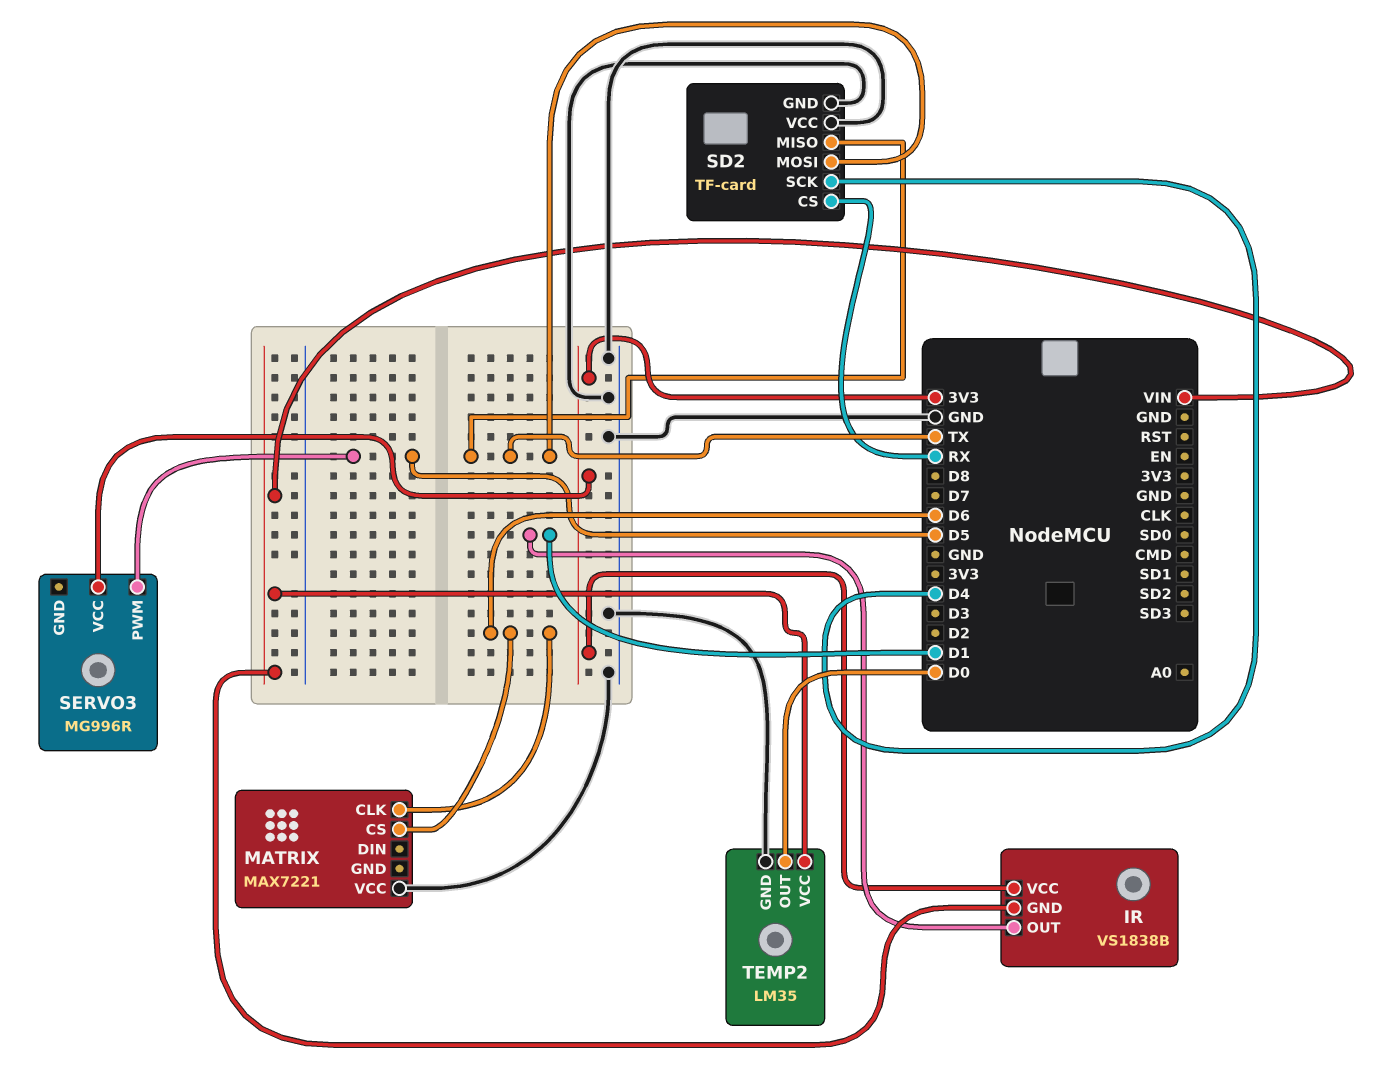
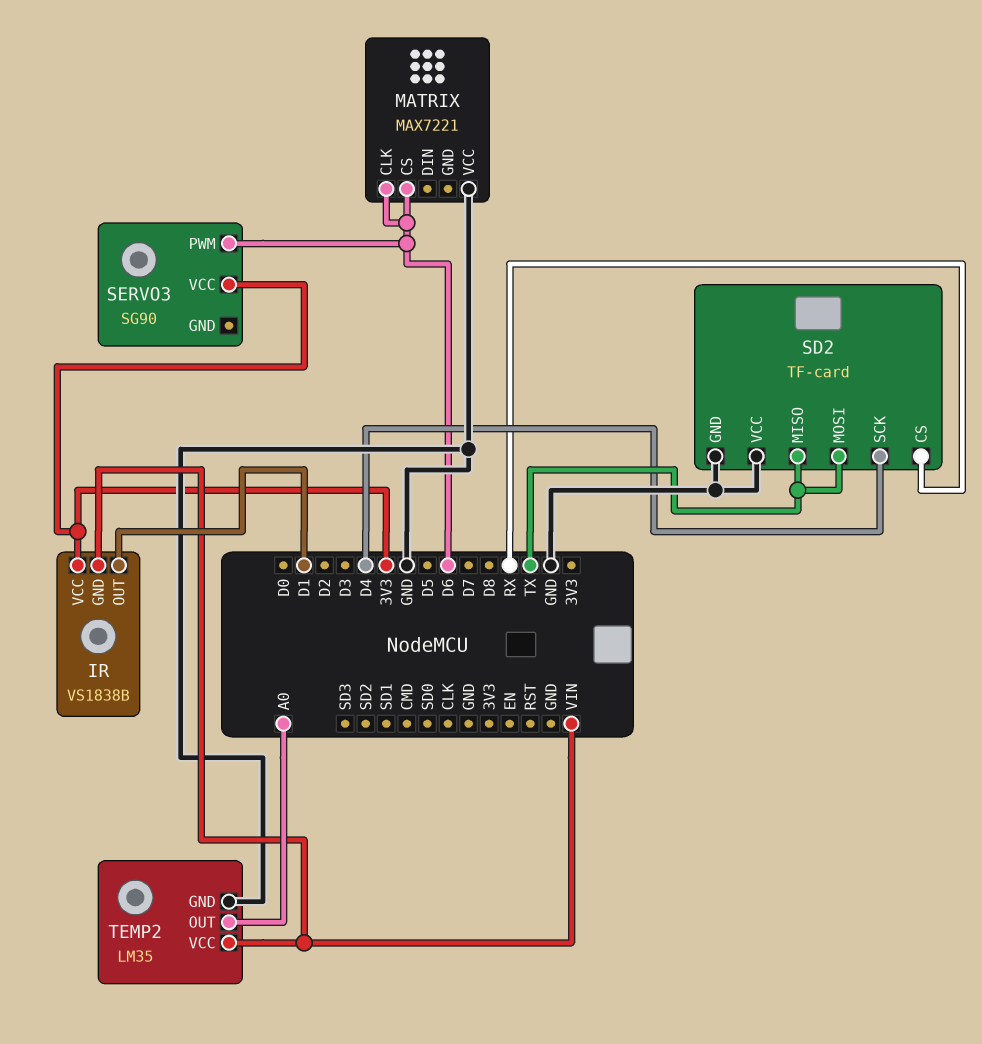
SERVO3: MG996R -> SG90
SERVO3 pin PWM: D5 -> D6
TEMP2 pin OUT: D0 -> A0

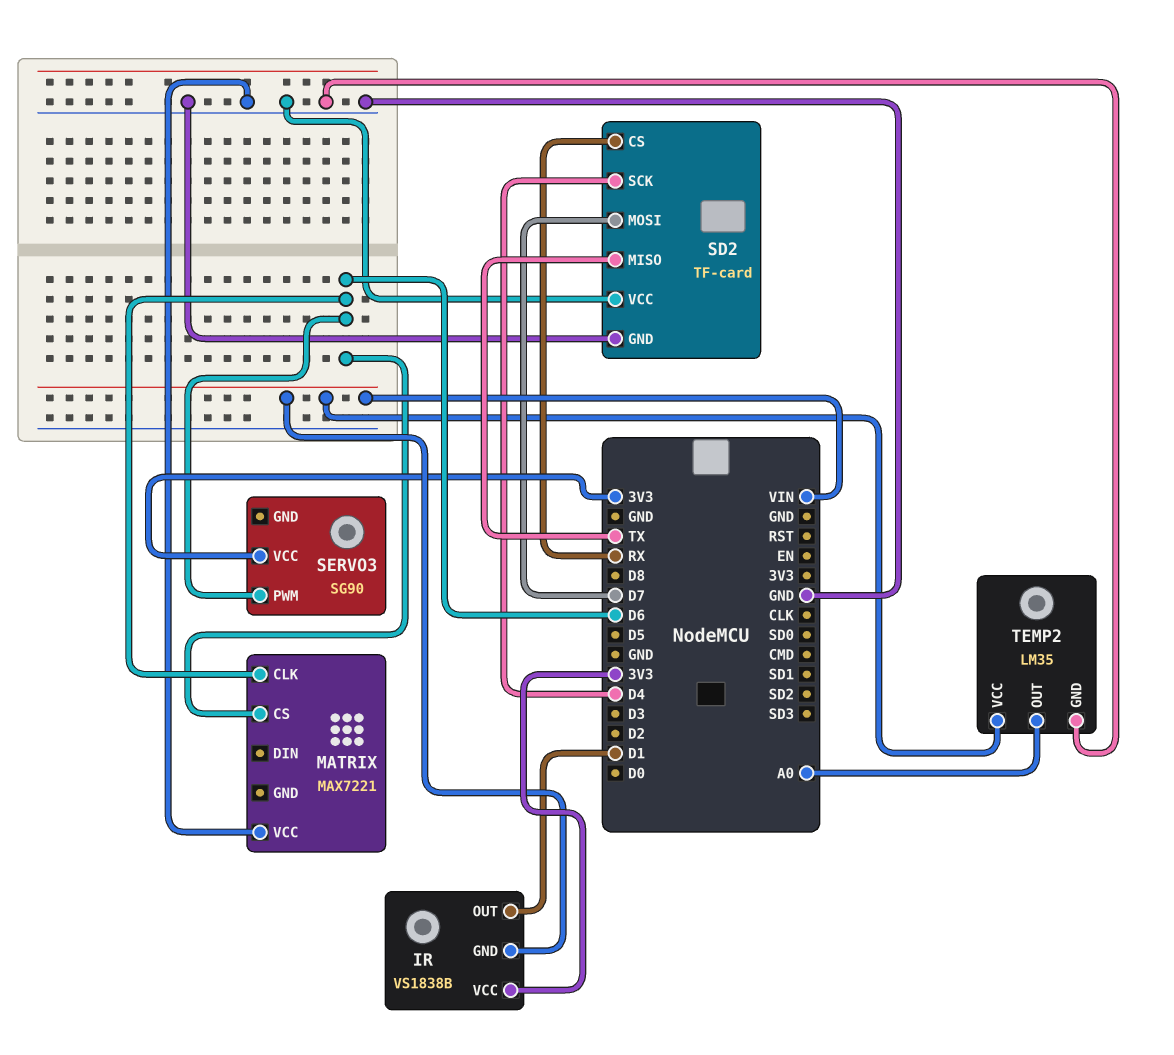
SD2 pin MOSI: TX -> D7

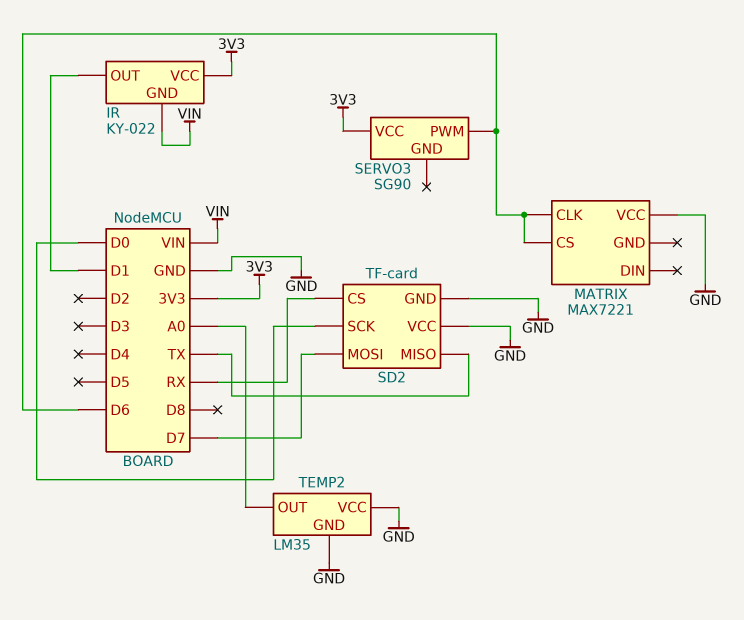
IR: VS1838B -> KY-022
SD2 pin SCK: D4 -> D0
TEMP2 pin VCC: VIN -> GND

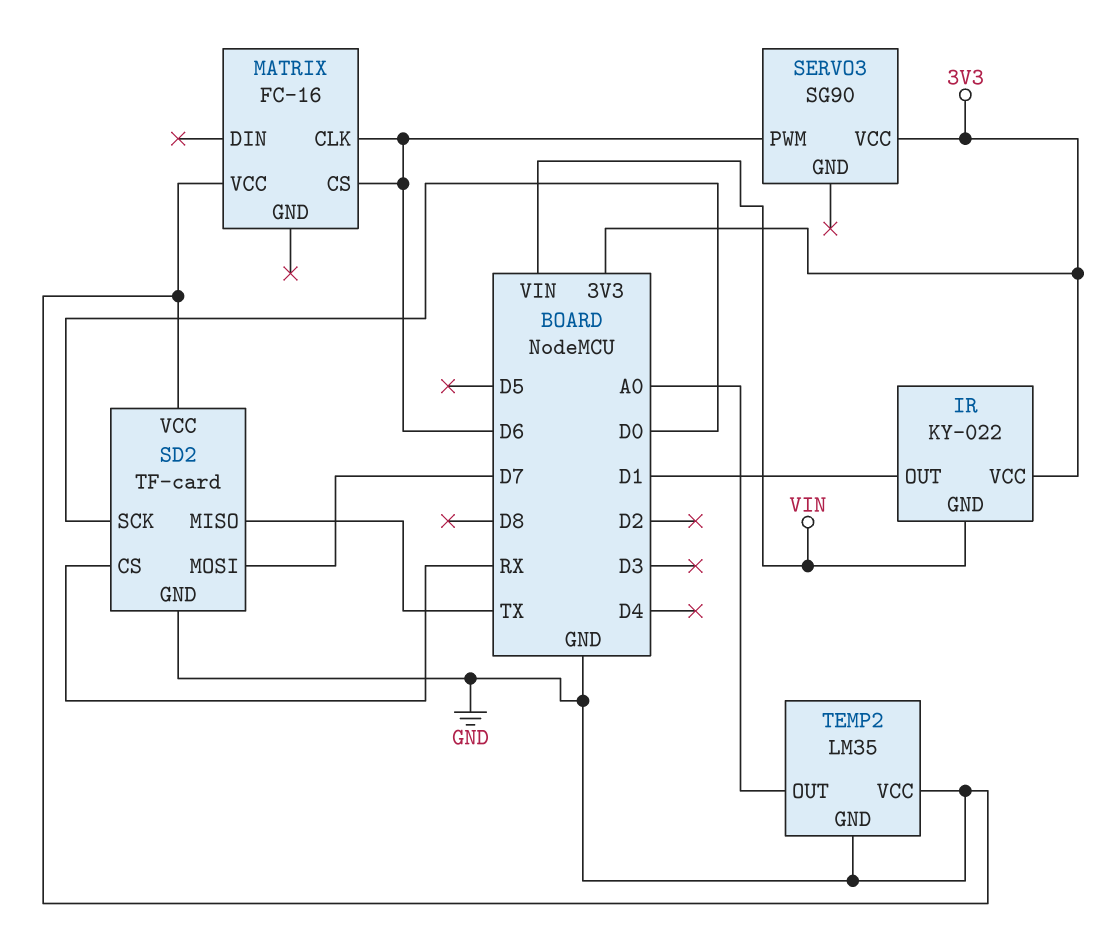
MATRIX: MAX7221 -> FC-16

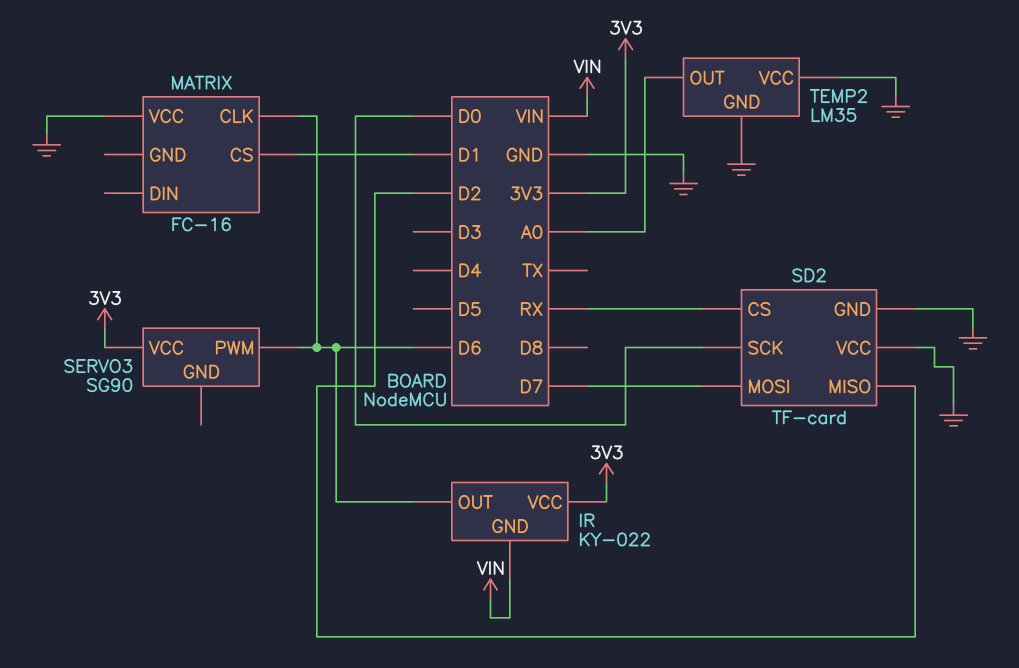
IR pin OUT: D1 -> D6
MATRIX pin CS: D6 -> D1
SD2 pin MISO: TX -> D2

